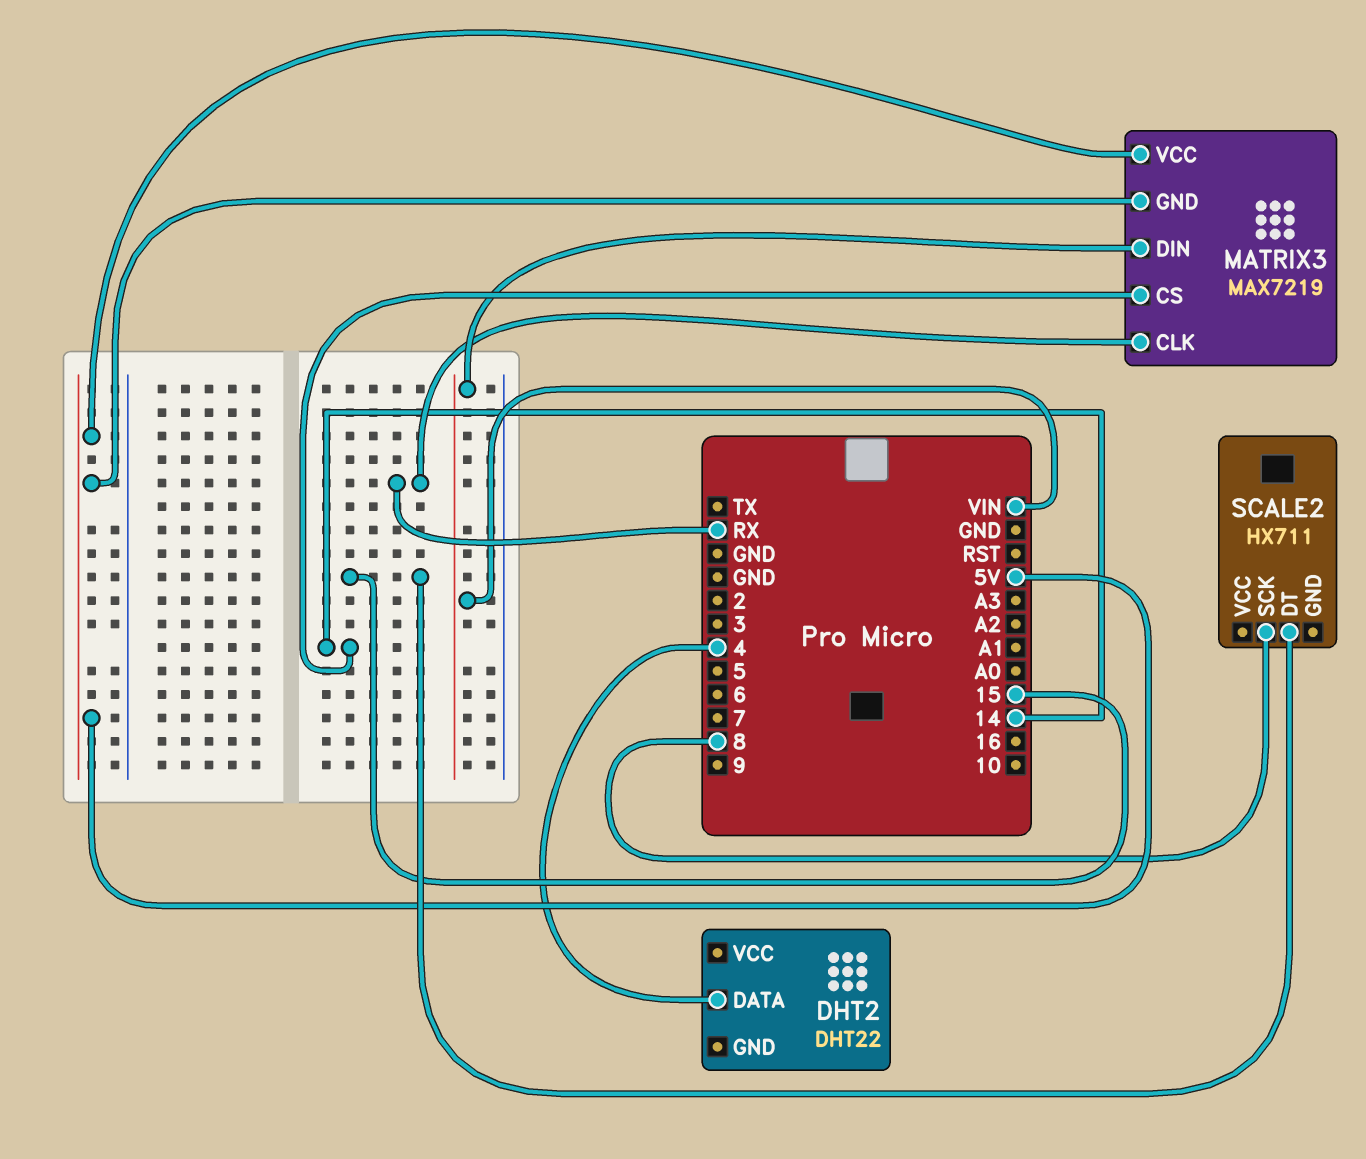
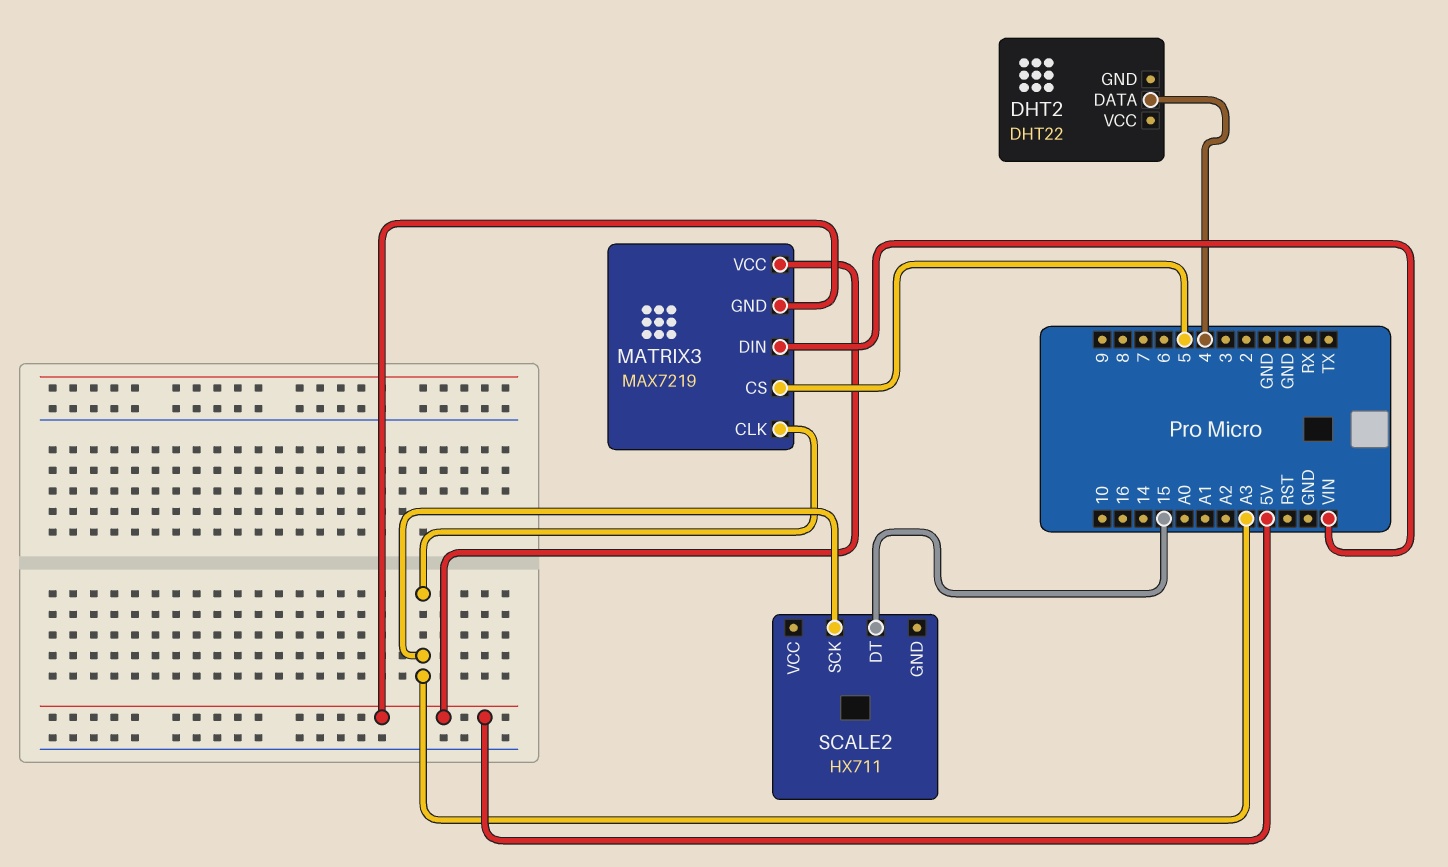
MATRIX3 pin CLK: RX -> A3
MATRIX3 pin CS: 14 -> 5
SCALE2 pin SCK: 8 -> A3

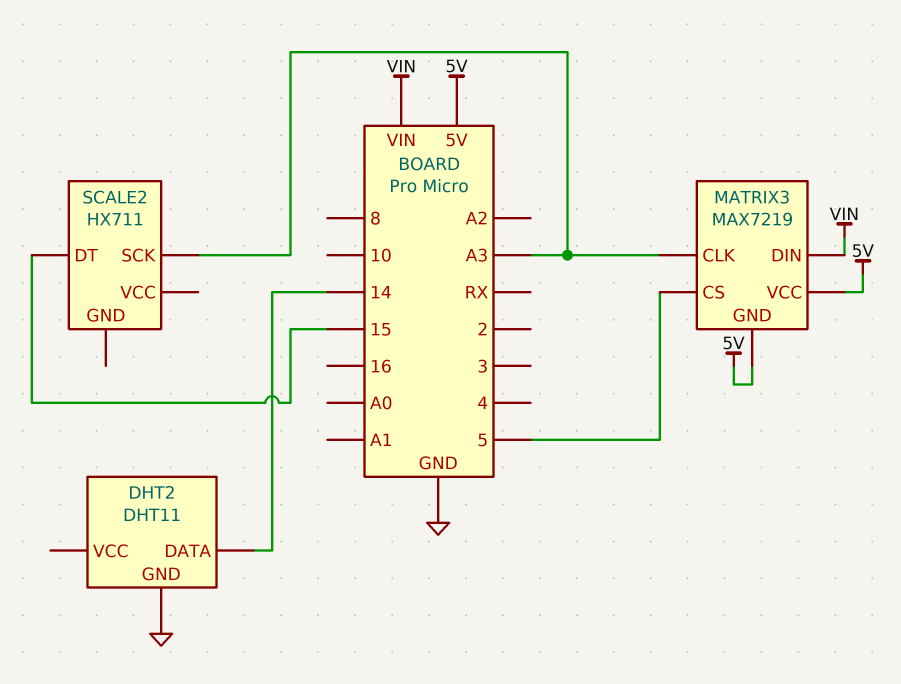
DHT2: DHT22 -> DHT11
DHT2 pin DATA: 4 -> 14
DHT2 pin GND: none -> GND

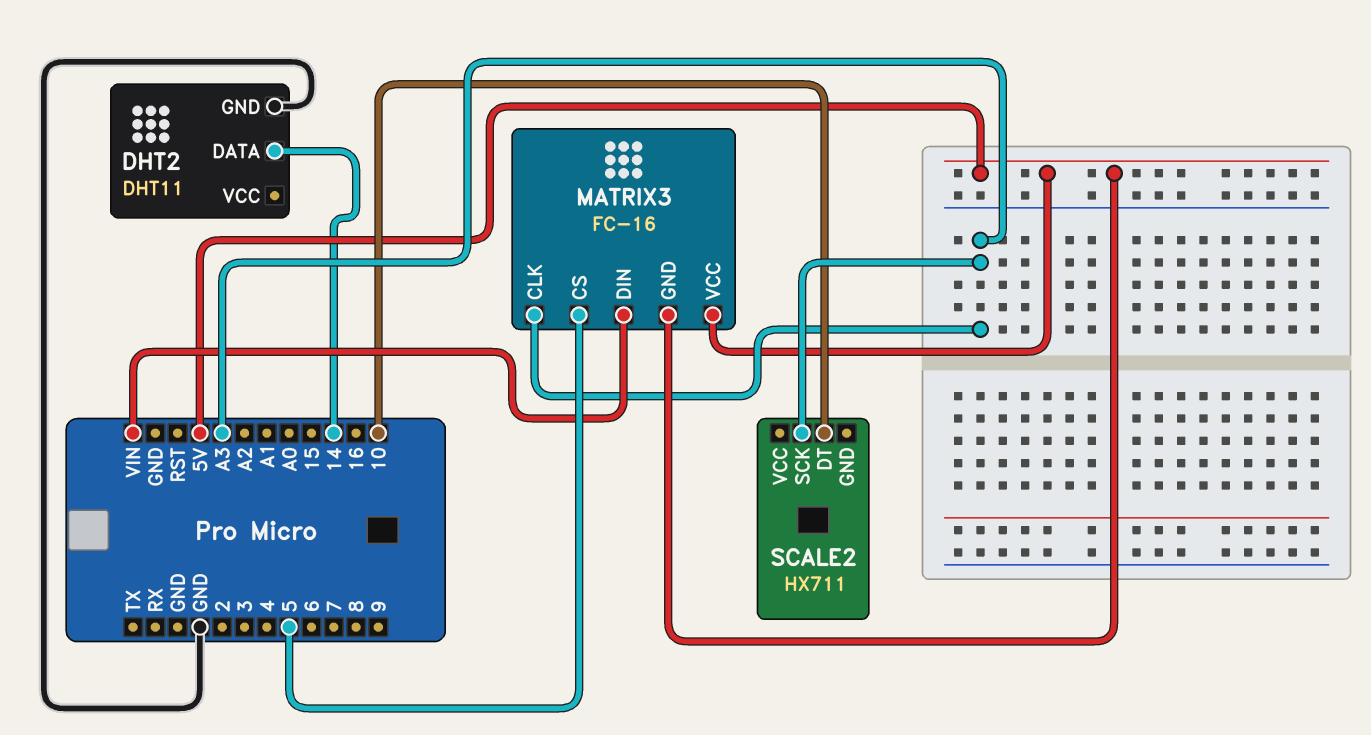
MATRIX3: MAX7219 -> FC-16
SCALE2 pin DT: 15 -> 10

